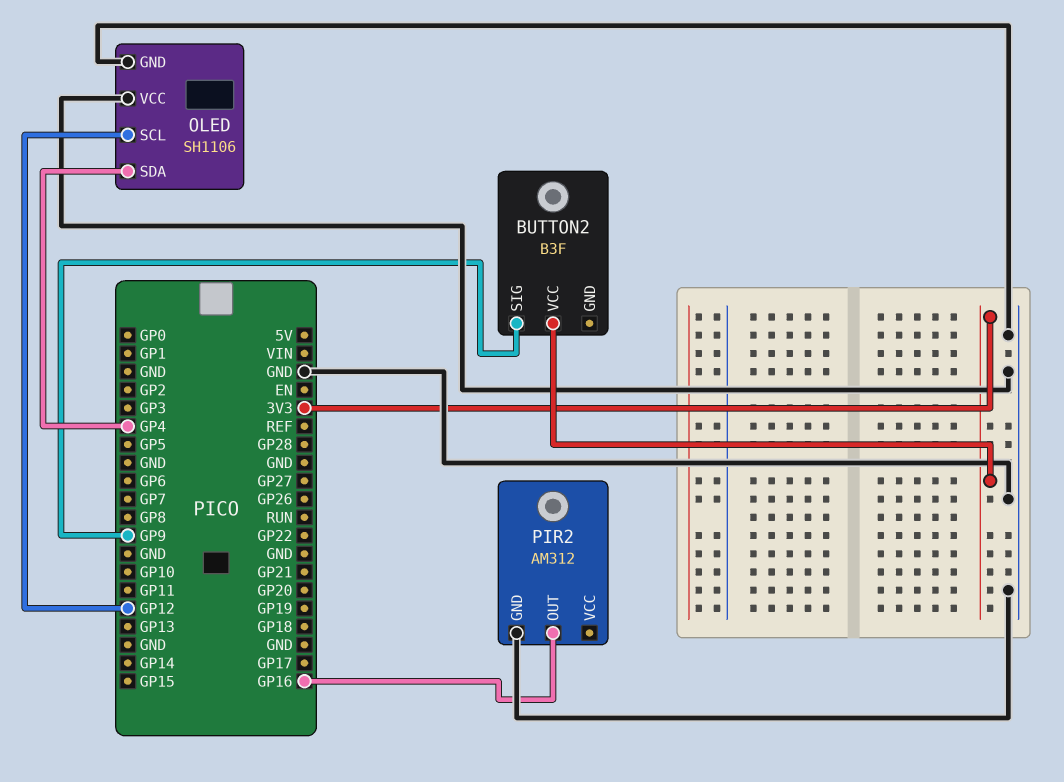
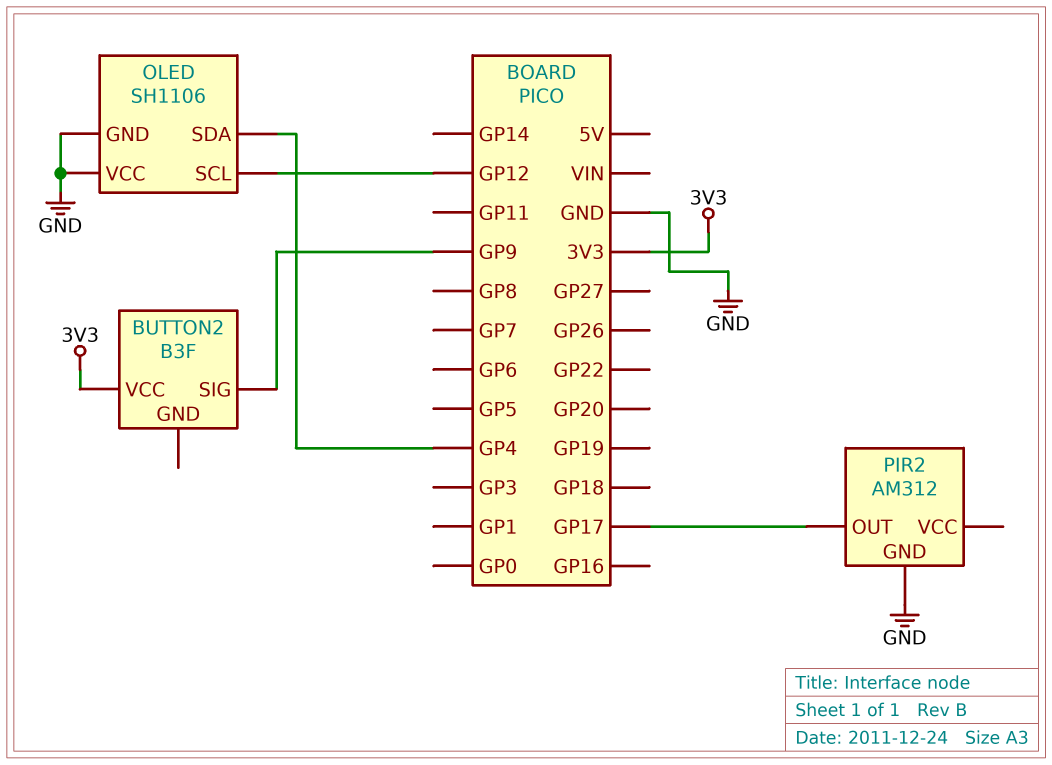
PIR2 pin OUT: GP16 -> GP17

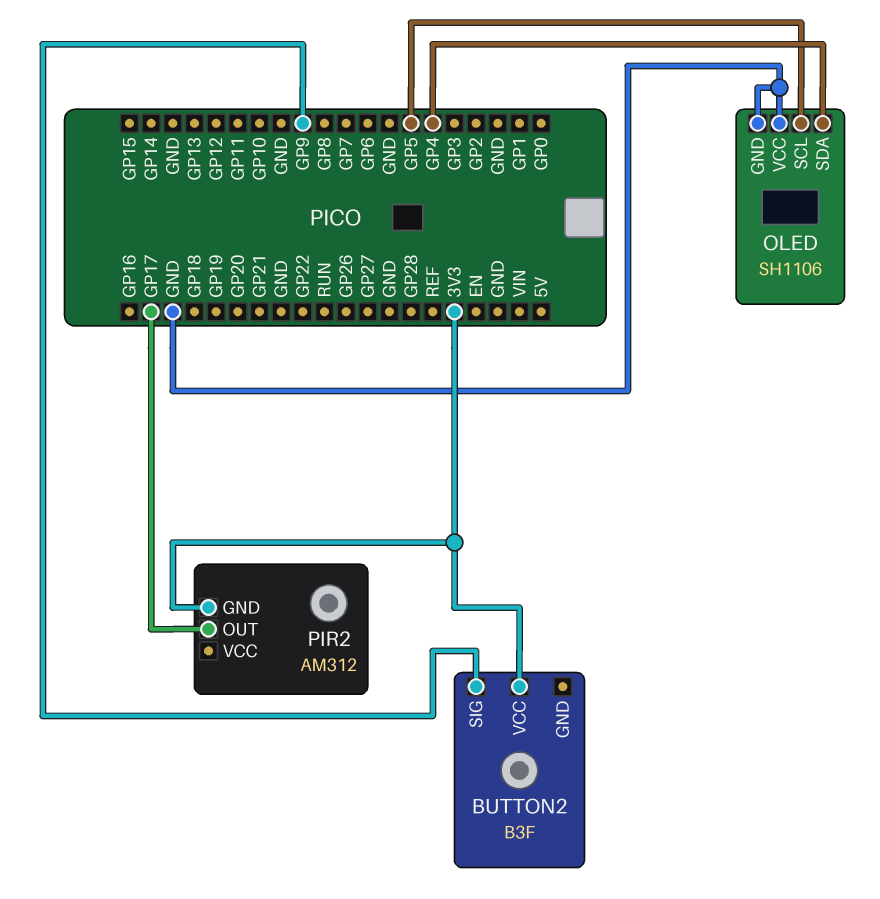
OLED pin SCL: GP12 -> GP5
PIR2 pin GND: GND -> 3V3

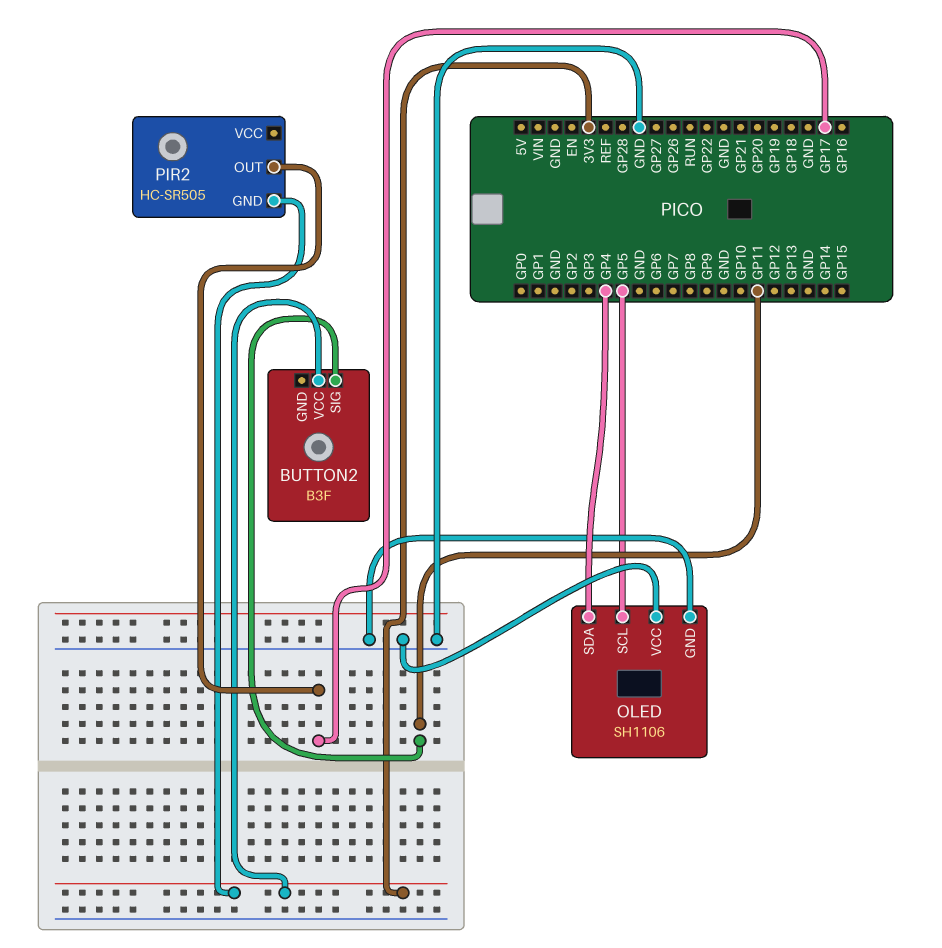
BUTTON2 pin SIG: GP9 -> GP11
PIR2: AM312 -> HC-SR505

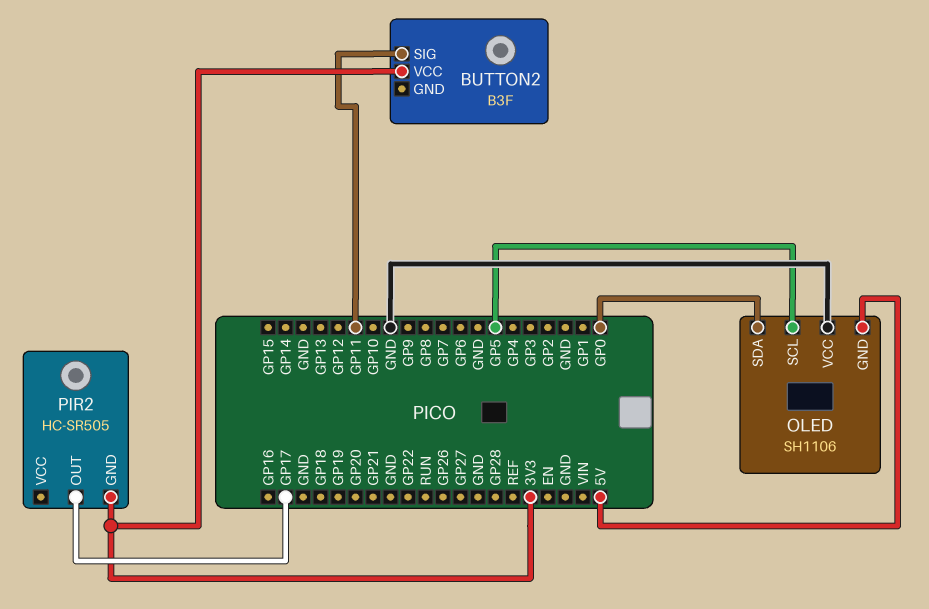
OLED pin GND: GND -> 5V
OLED pin SDA: GP4 -> GP0

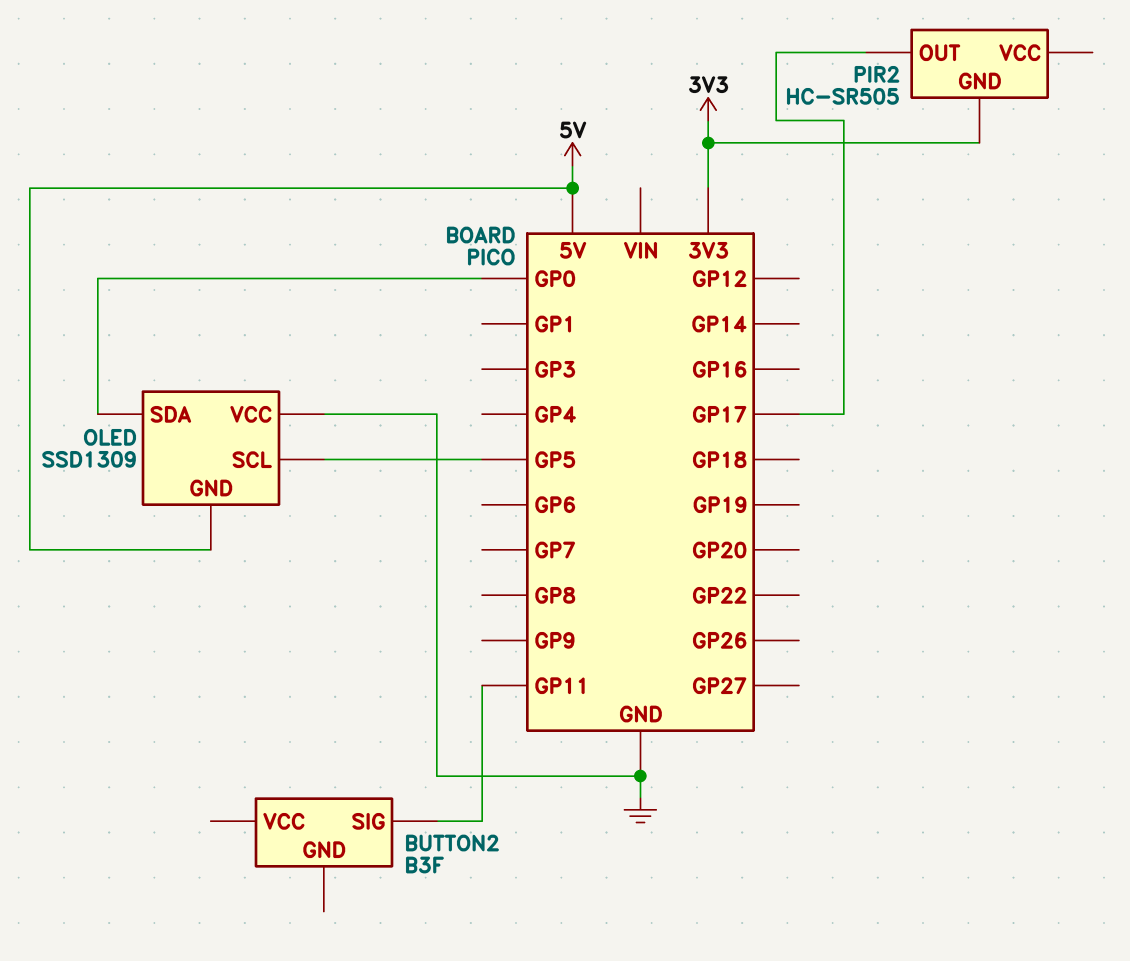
BUTTON2 pin VCC: 3V3 -> none
OLED: SH1106 -> SSD1309

